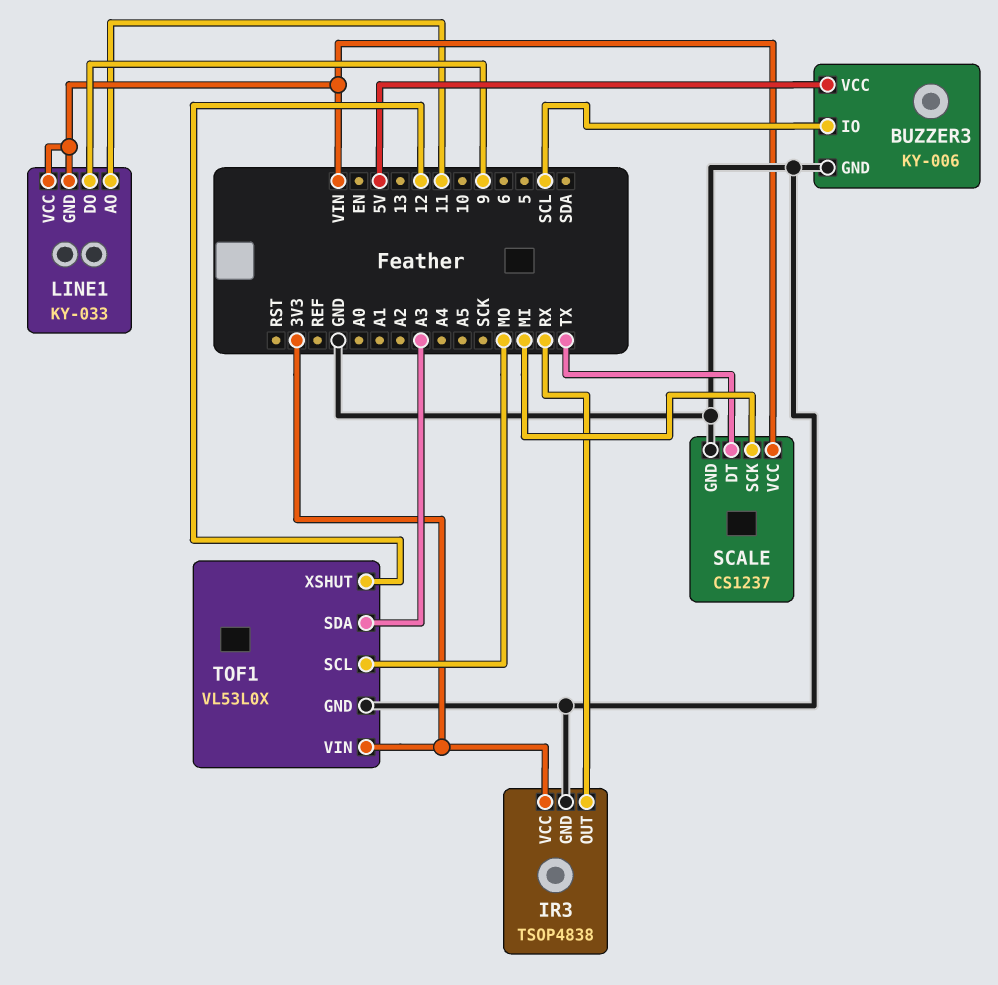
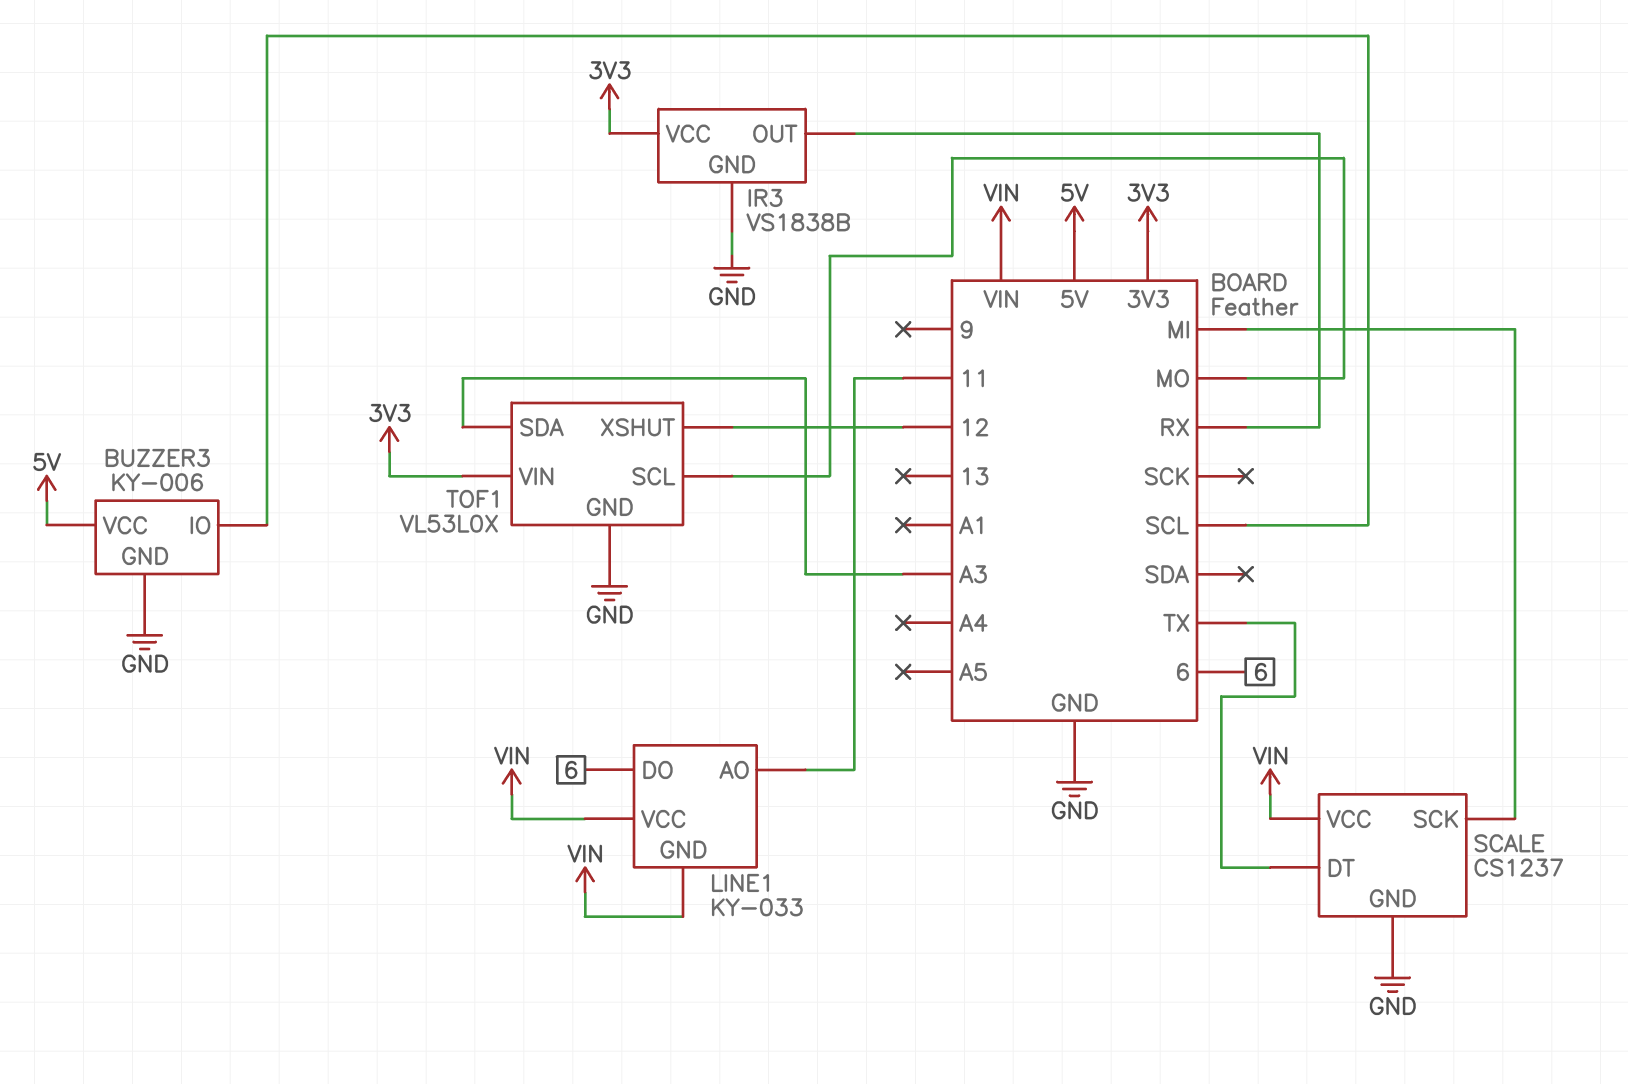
IR3: TSOP4838 -> VS1838B
LINE1 pin DO: 9 -> 6

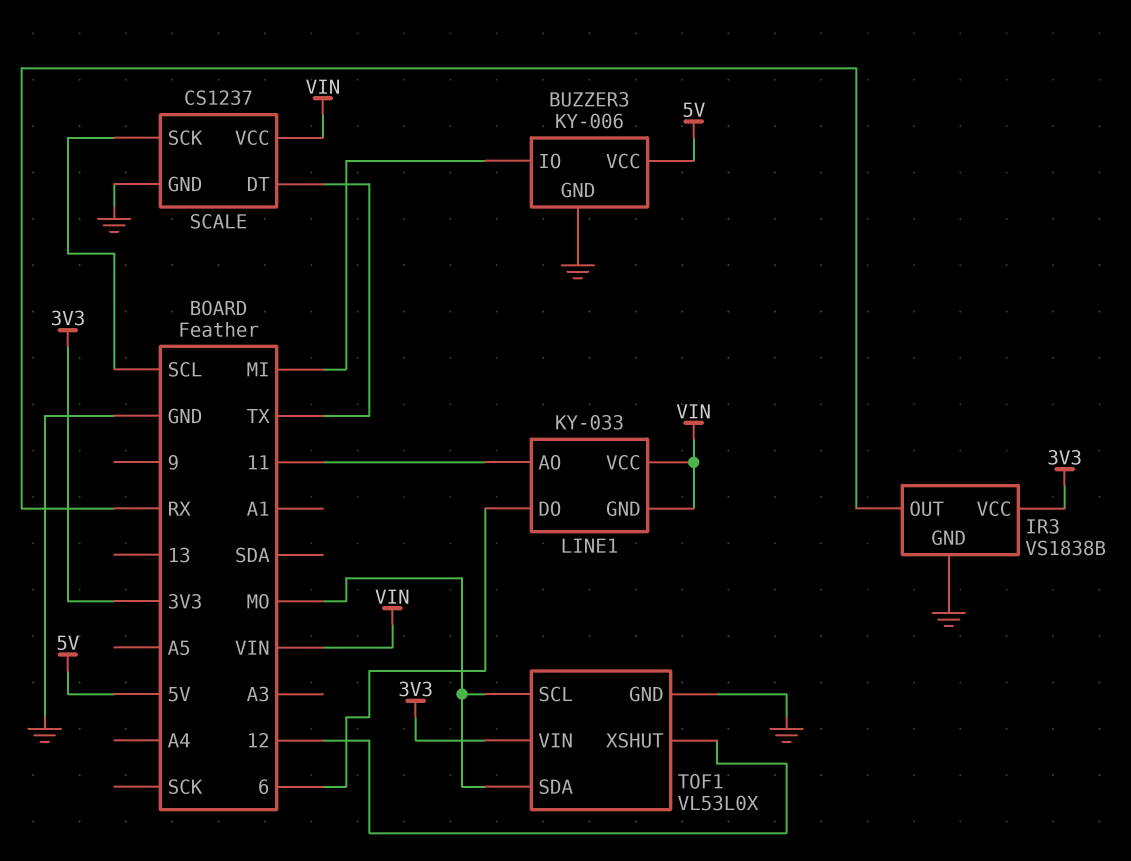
BUZZER3 pin IO: SCL -> MI
SCALE pin SCK: MI -> SCL
TOF1 pin SDA: A3 -> MO

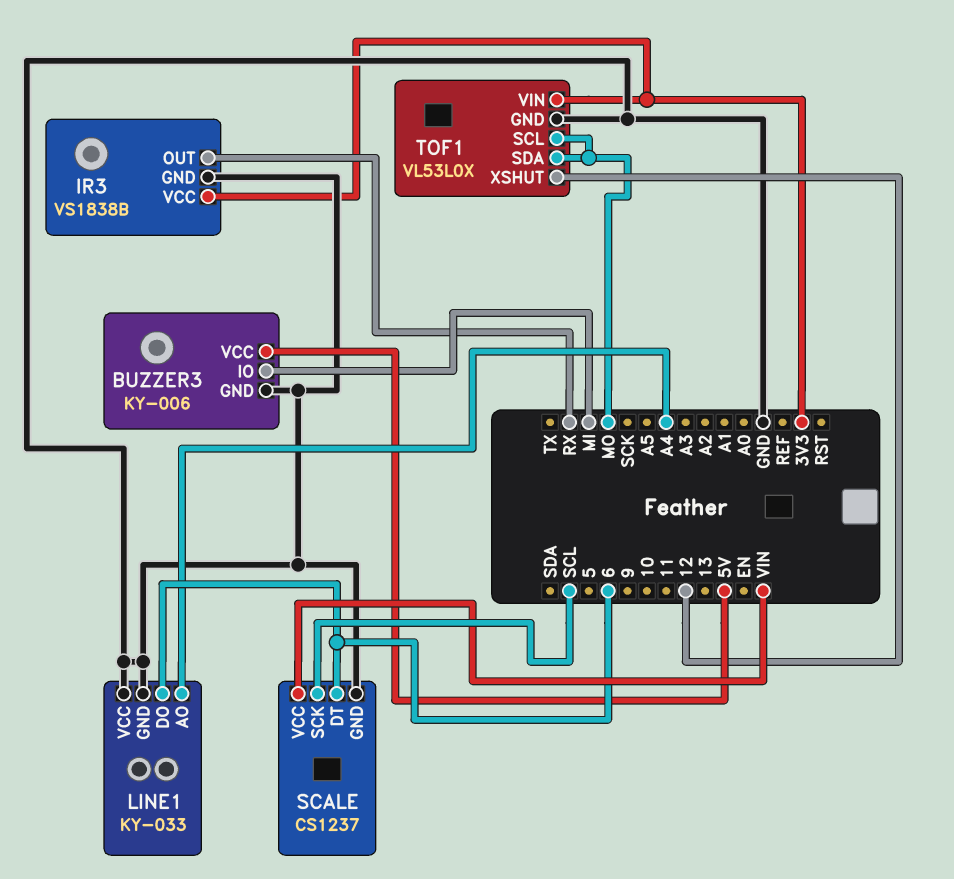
LINE1 pin AO: 11 -> A4
LINE1 pin GND: VIN -> GND
LINE1 pin VCC: VIN -> GND
SCALE pin DT: TX -> 6

